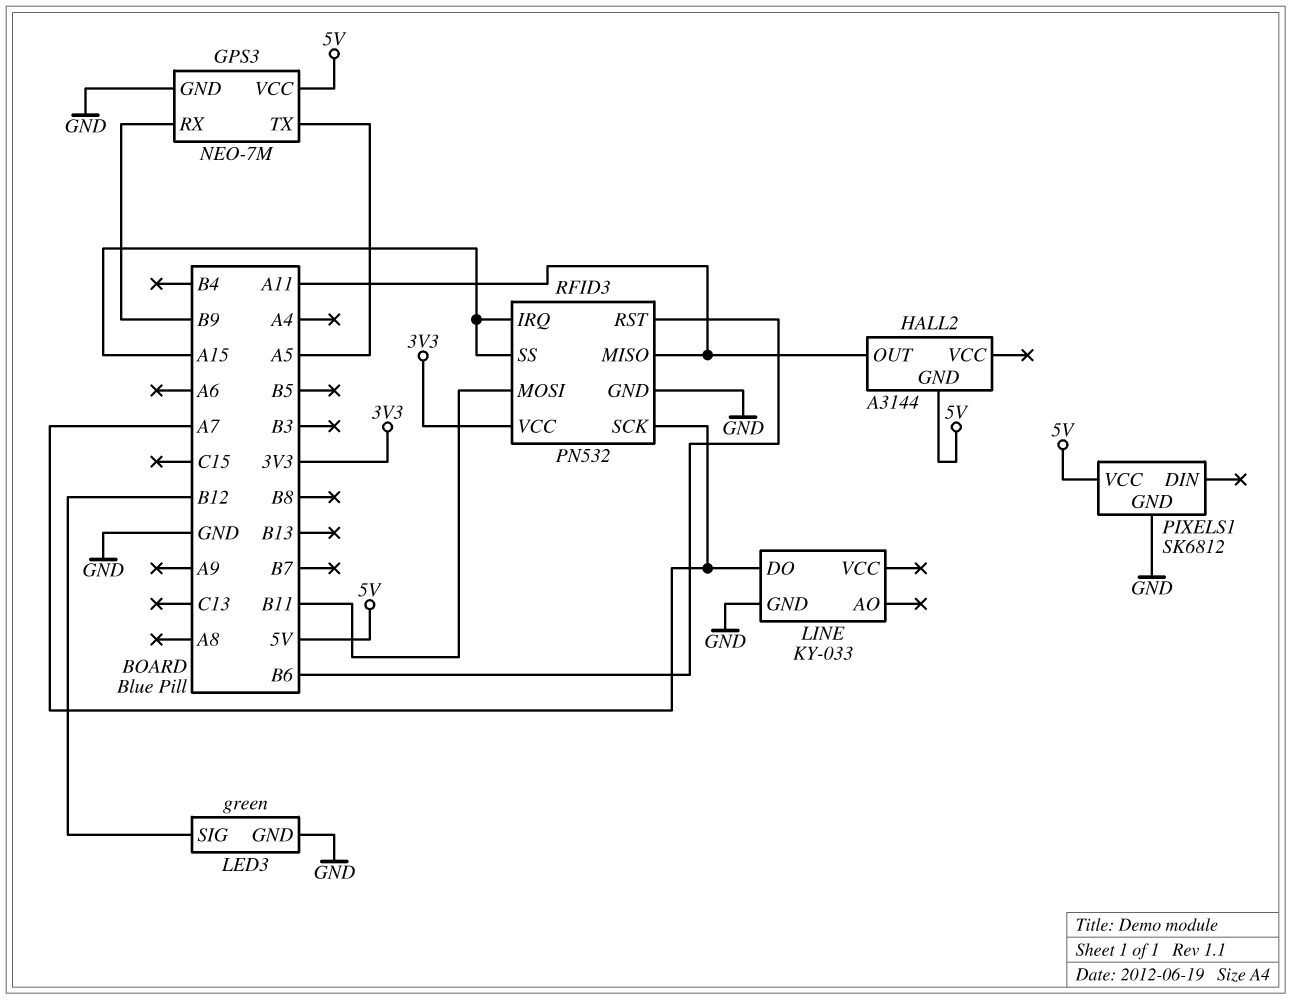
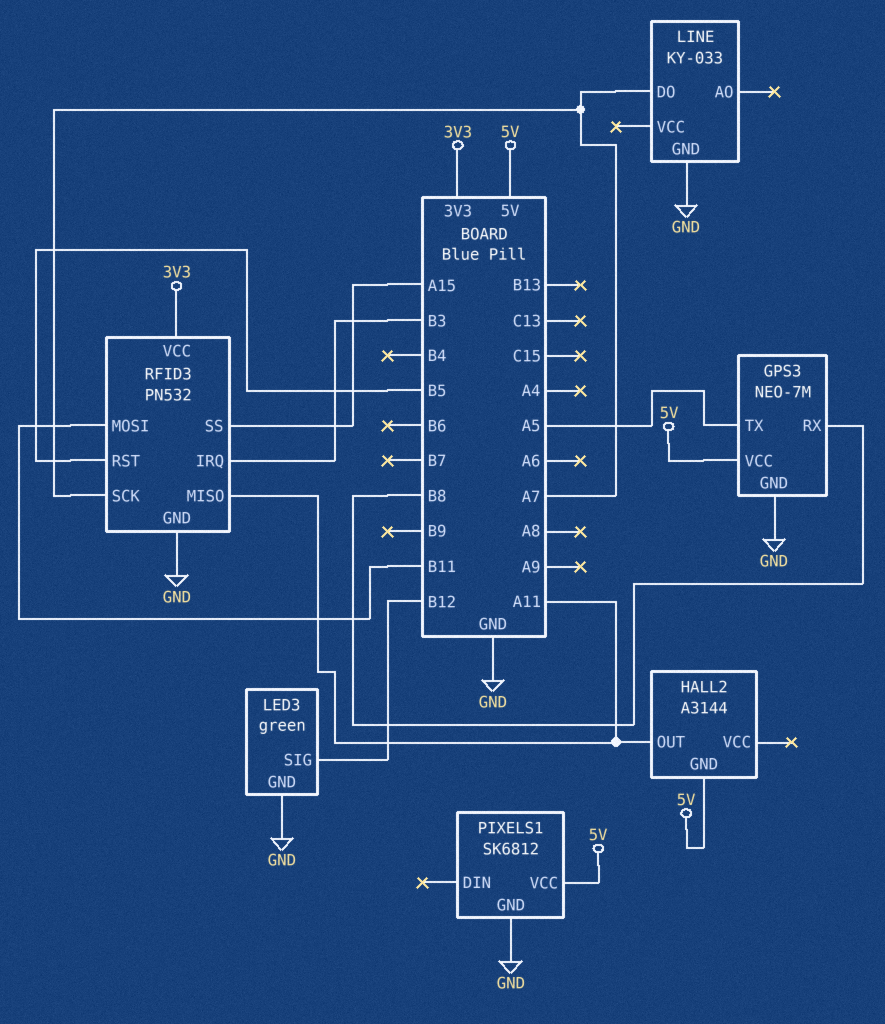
GPS3 pin RX: B9 -> B8
RFID3 pin IRQ: A15 -> B3
RFID3 pin RST: B6 -> B5

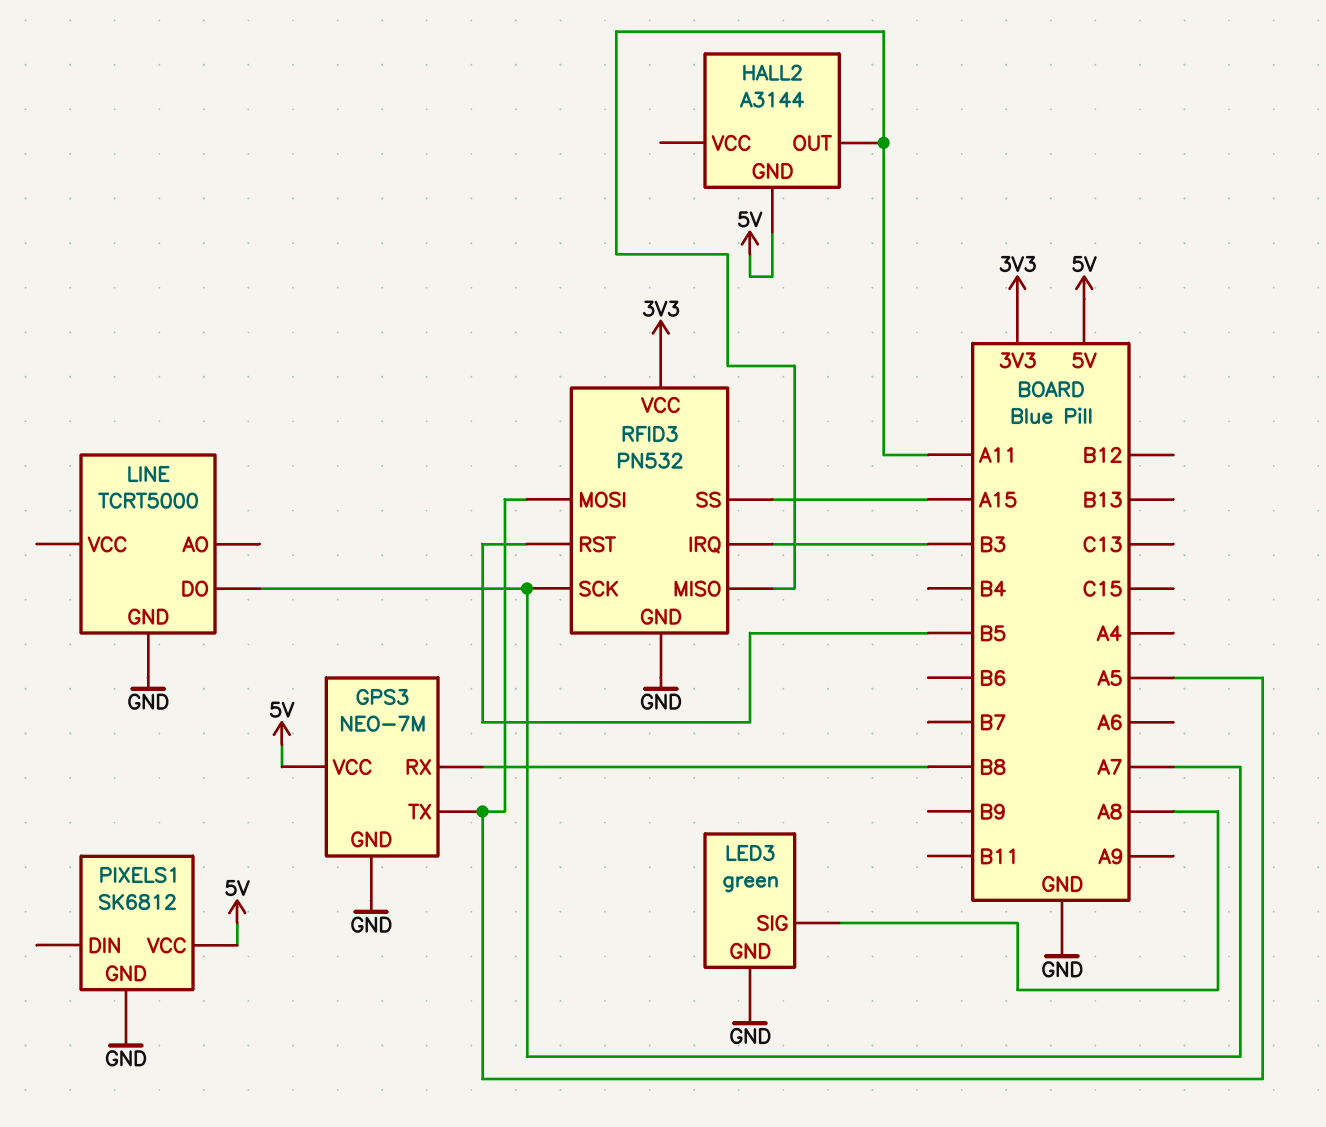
LED3 pin SIG: B12 -> A8
LINE: KY-033 -> TCRT5000
RFID3 pin MOSI: B11 -> A5

